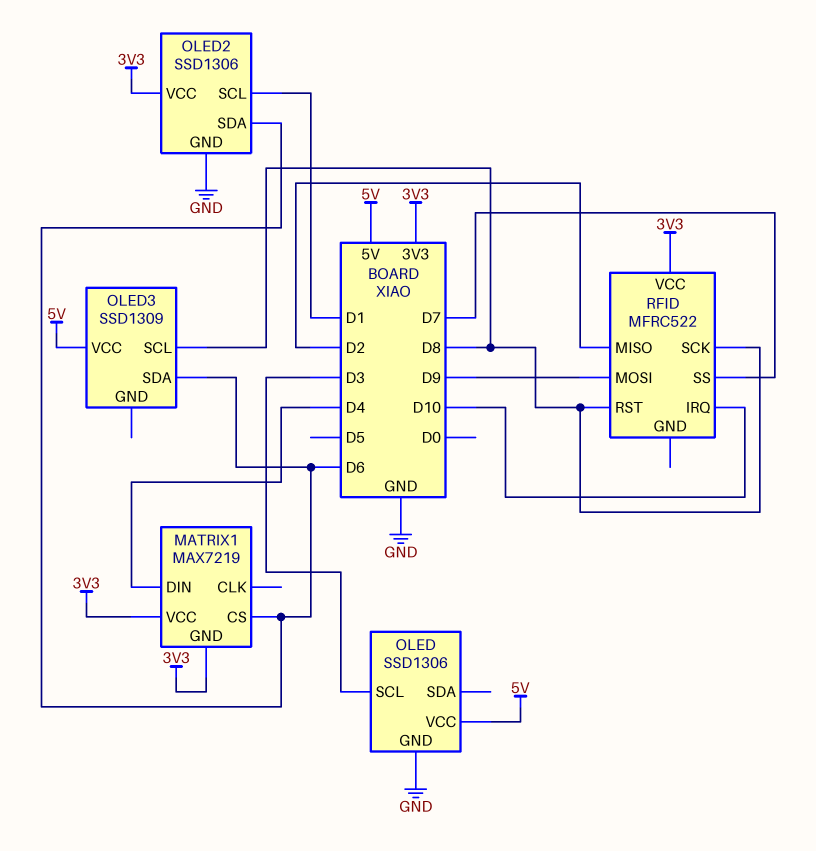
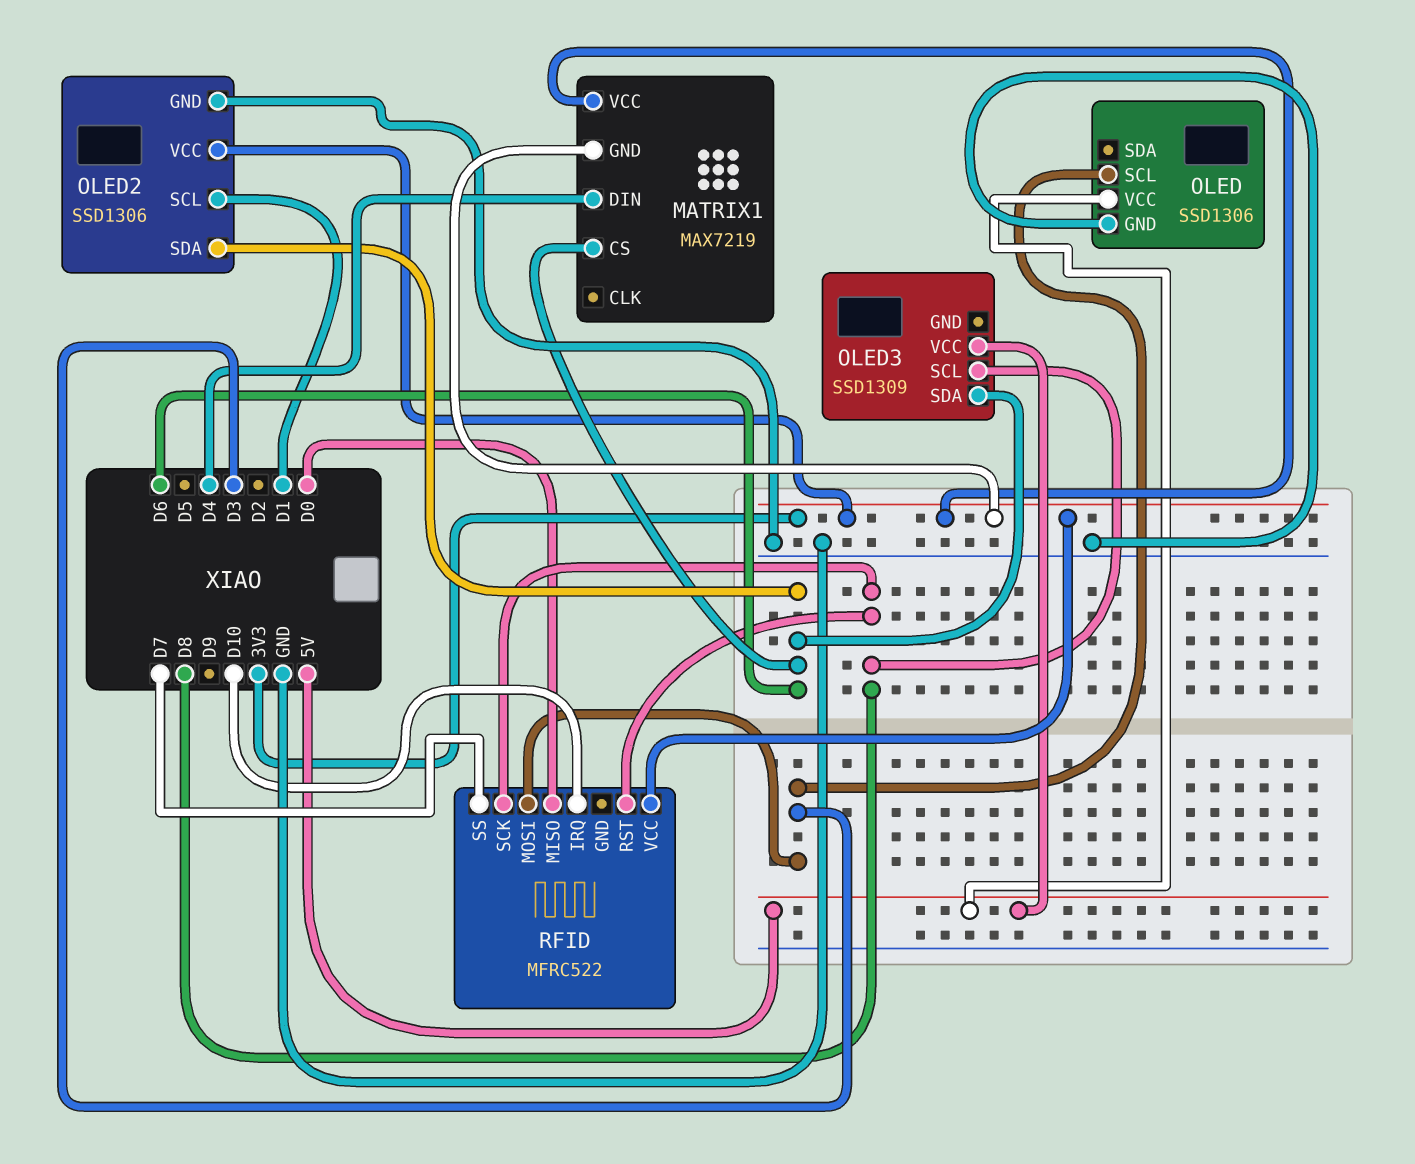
RFID pin MISO: D2 -> D0
RFID pin MOSI: D9 -> D3

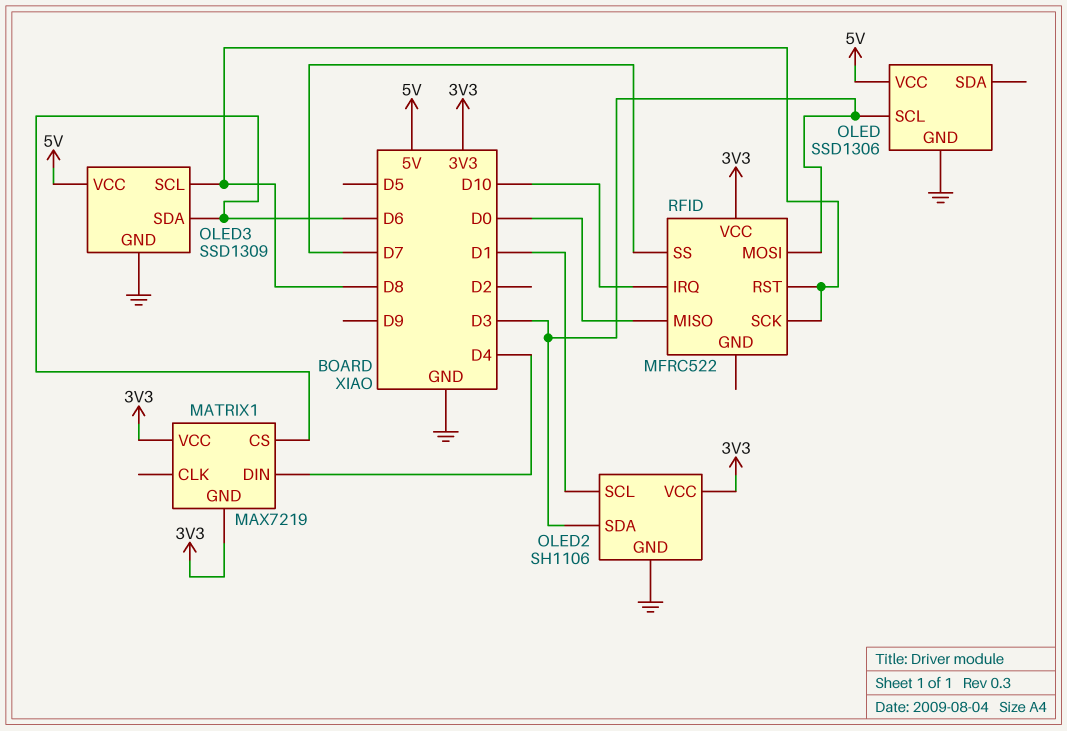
OLED2: SSD1306 -> SH1106
OLED2 pin SDA: D6 -> D3
OLED3 pin GND: none -> GND

